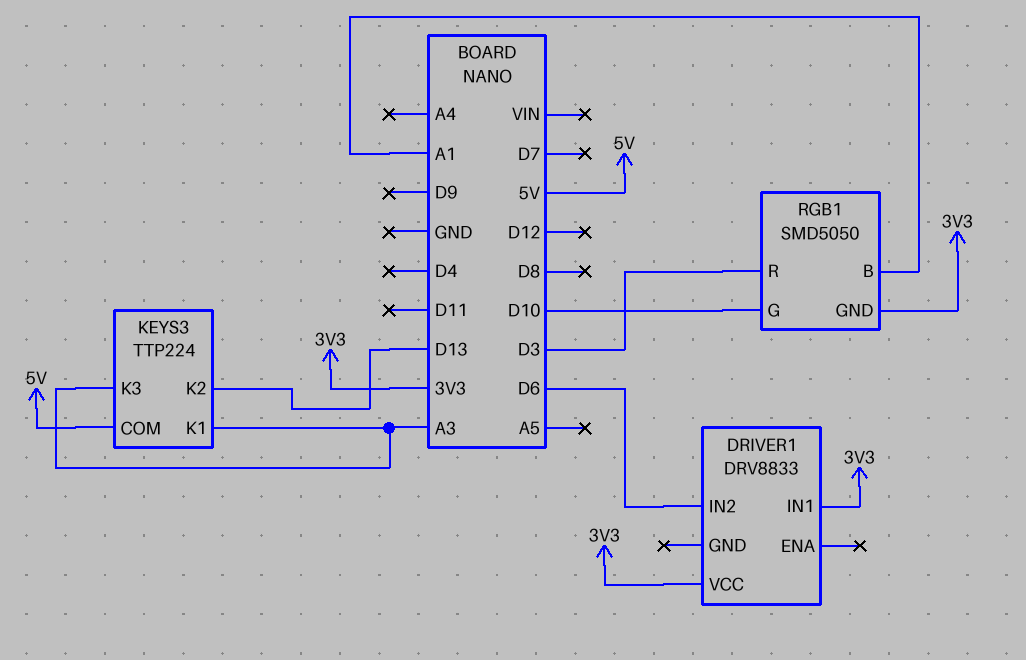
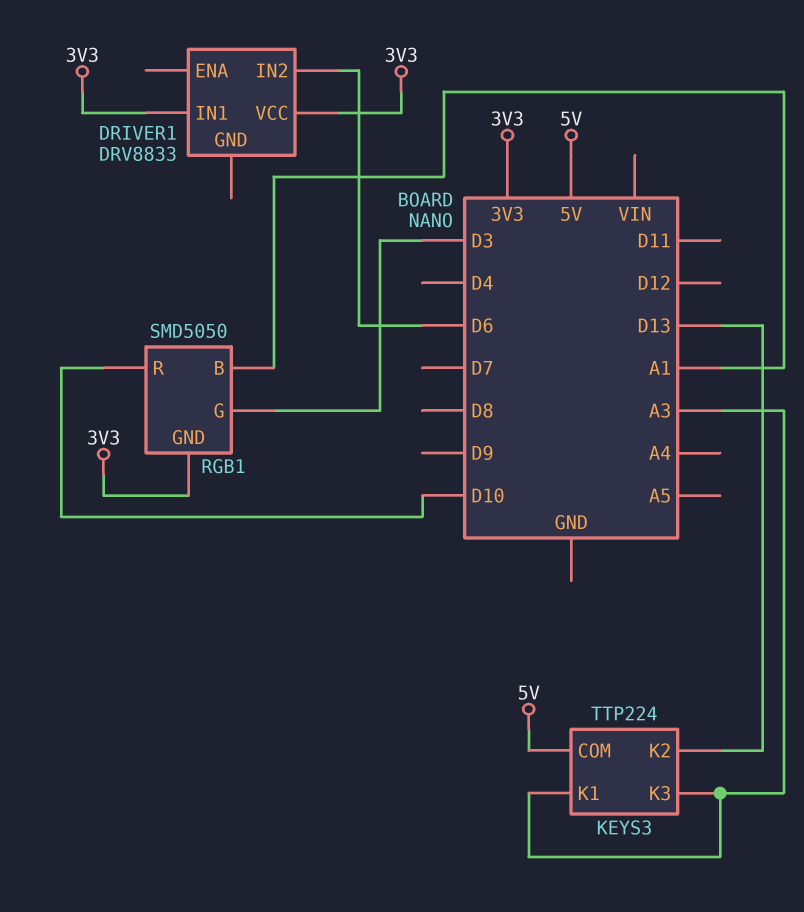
RGB1 pin G: D10 -> D3
RGB1 pin R: D3 -> D10

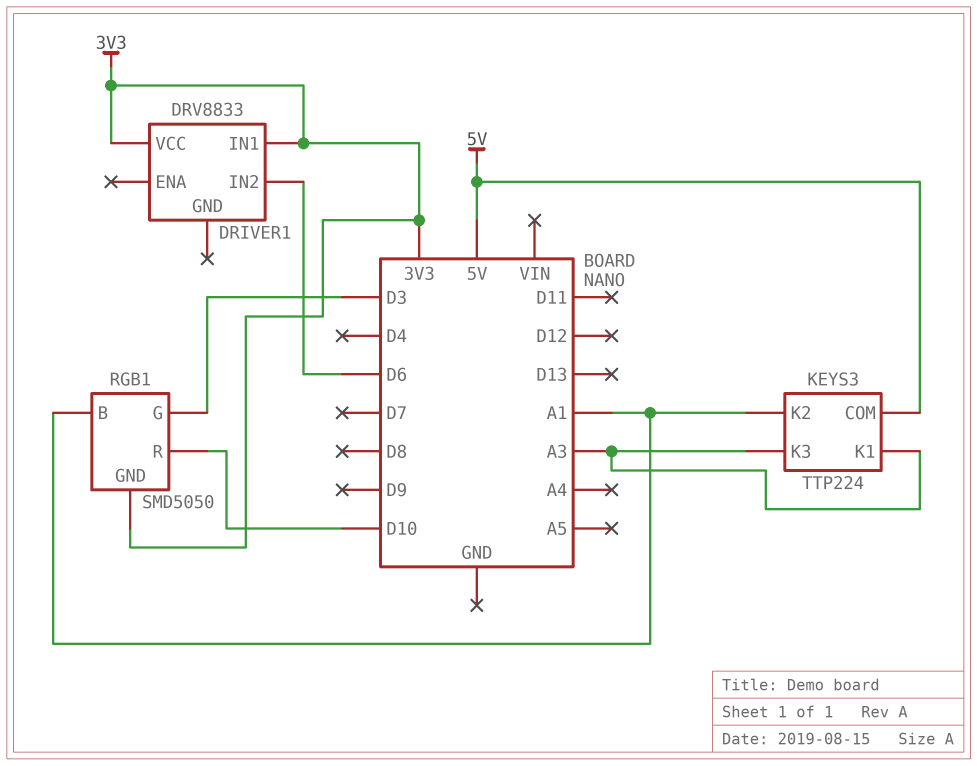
KEYS3 pin K2: D13 -> A1

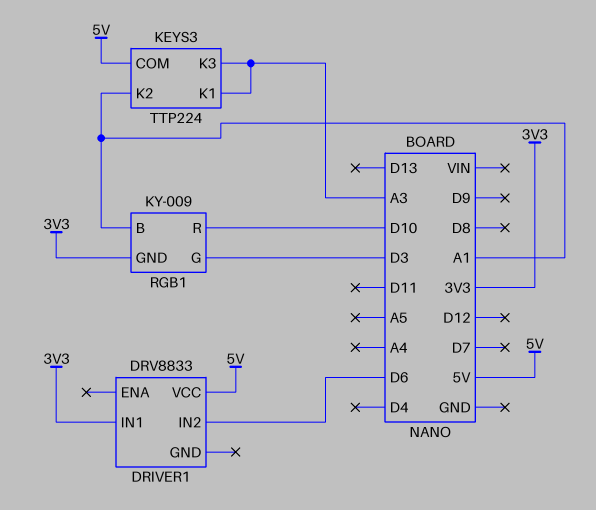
DRIVER1 pin VCC: 3V3 -> 5V
RGB1: SMD5050 -> KY-009

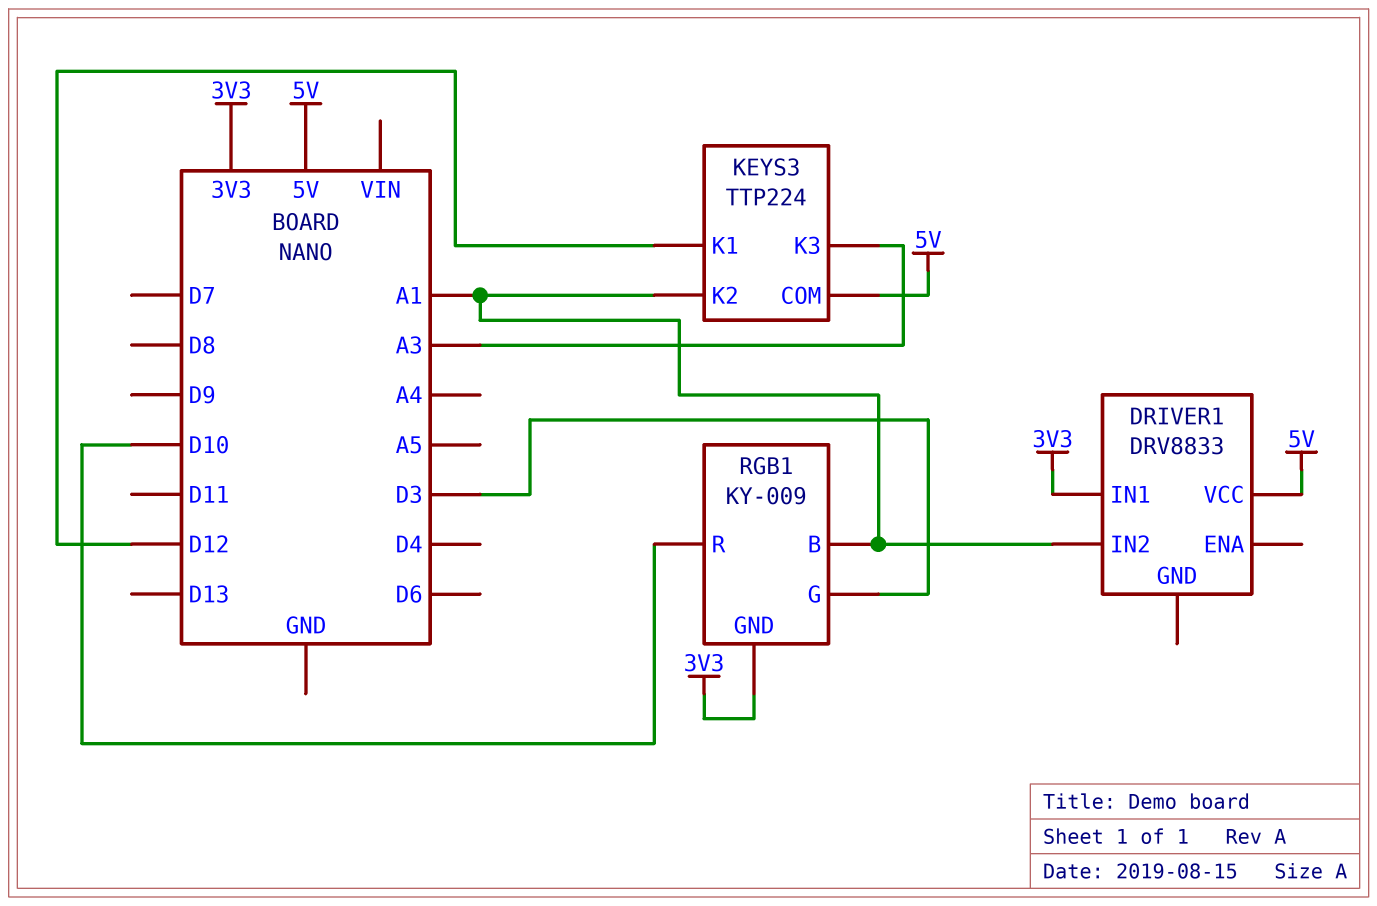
DRIVER1 pin IN2: D6 -> A1
KEYS3 pin K1: A3 -> D12

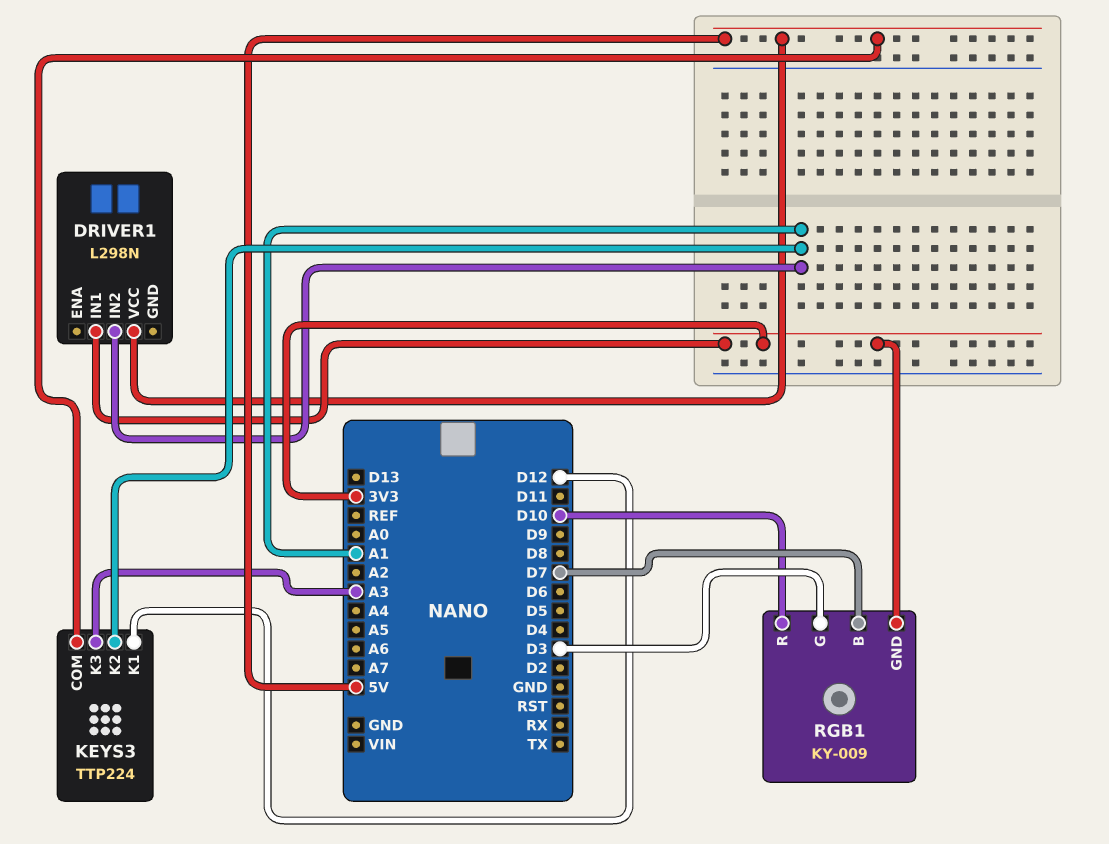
DRIVER1: DRV8833 -> L298N
RGB1 pin B: A1 -> D7

